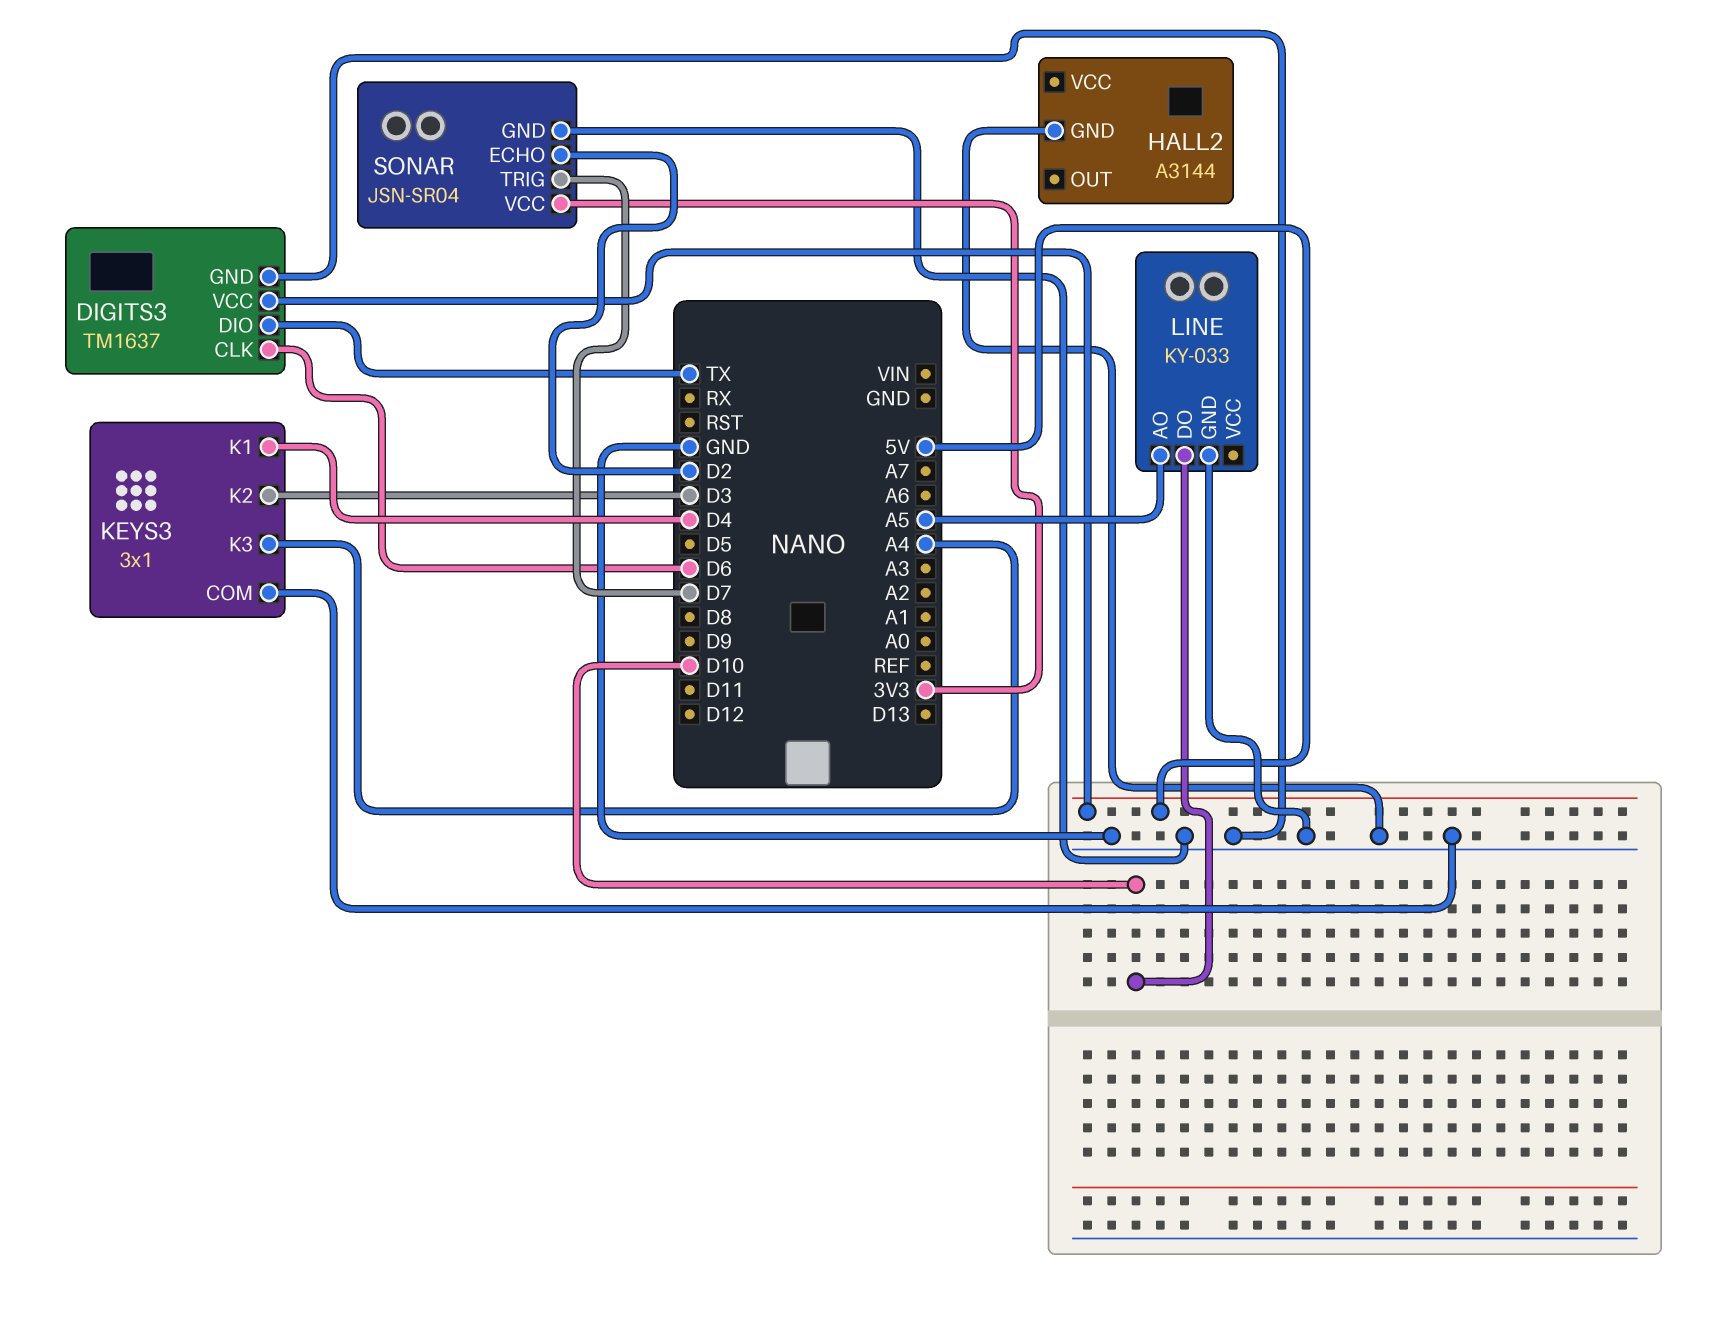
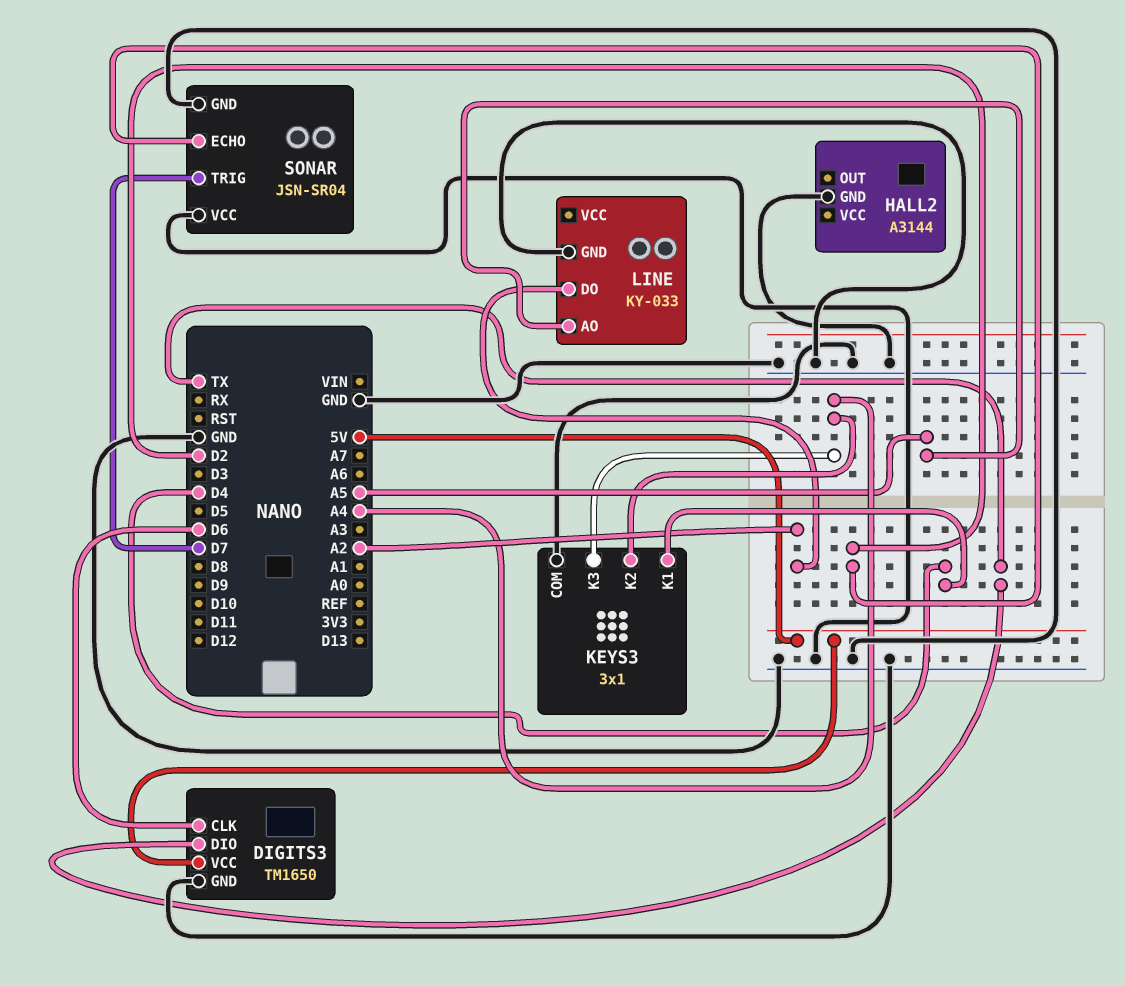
DIGITS3: TM1637 -> TM1650
KEYS3 pin K2: D3 -> A4
LINE pin DO: D10 -> A2
SONAR pin VCC: 3V3 -> GND

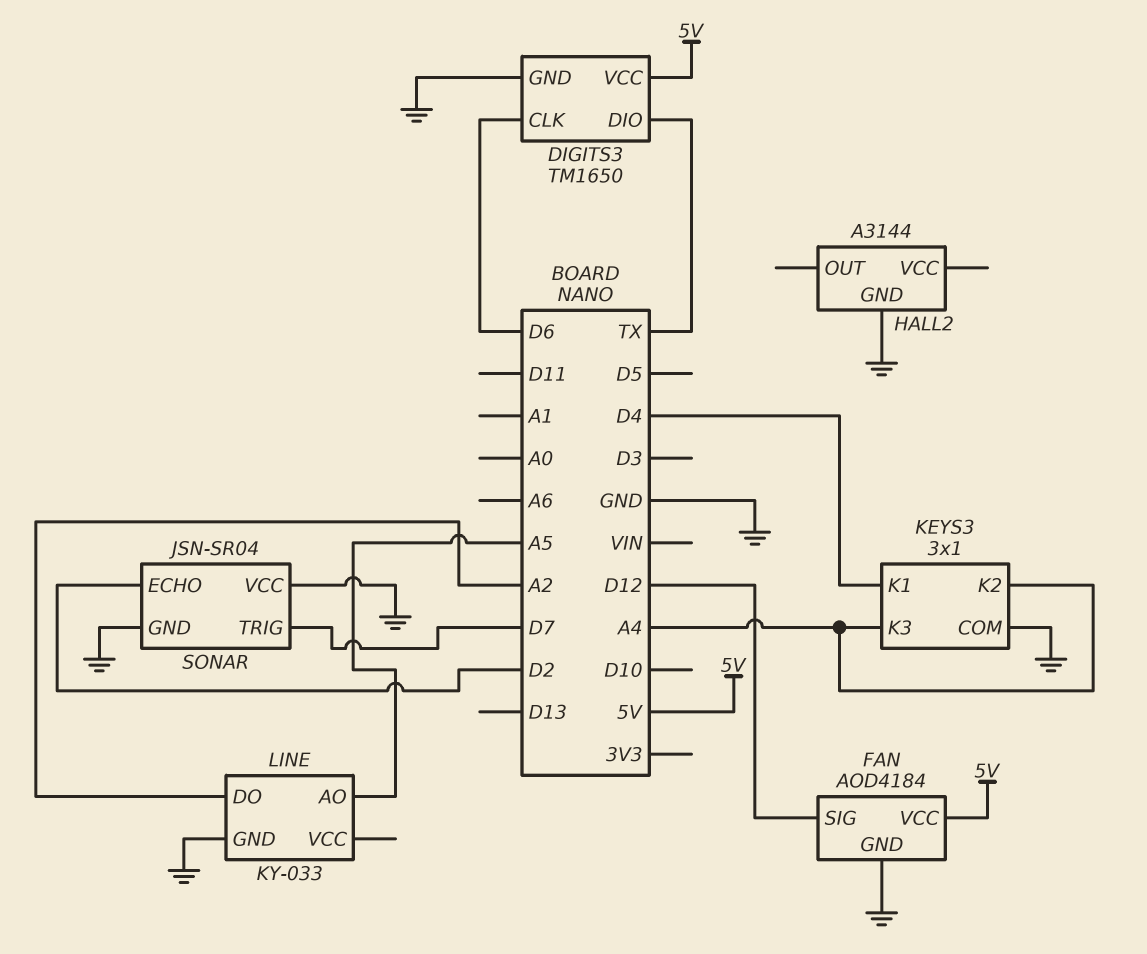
FAN: none -> AOD4184
FAN pin GND: none -> GND
FAN pin SIG: none -> D12
FAN pin VCC: none -> 5V

